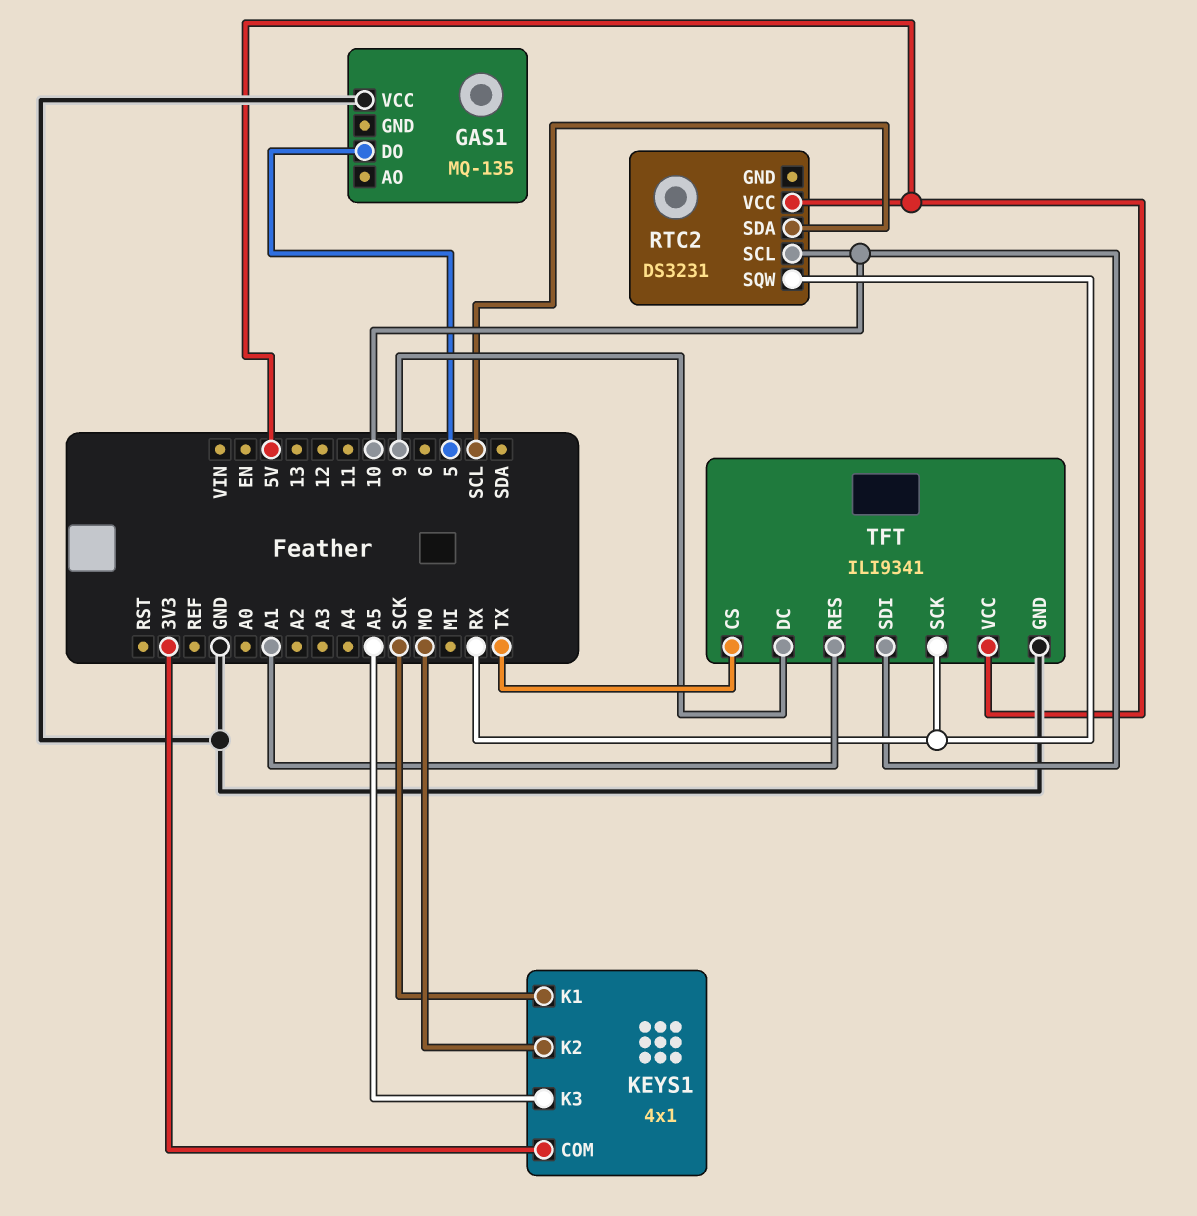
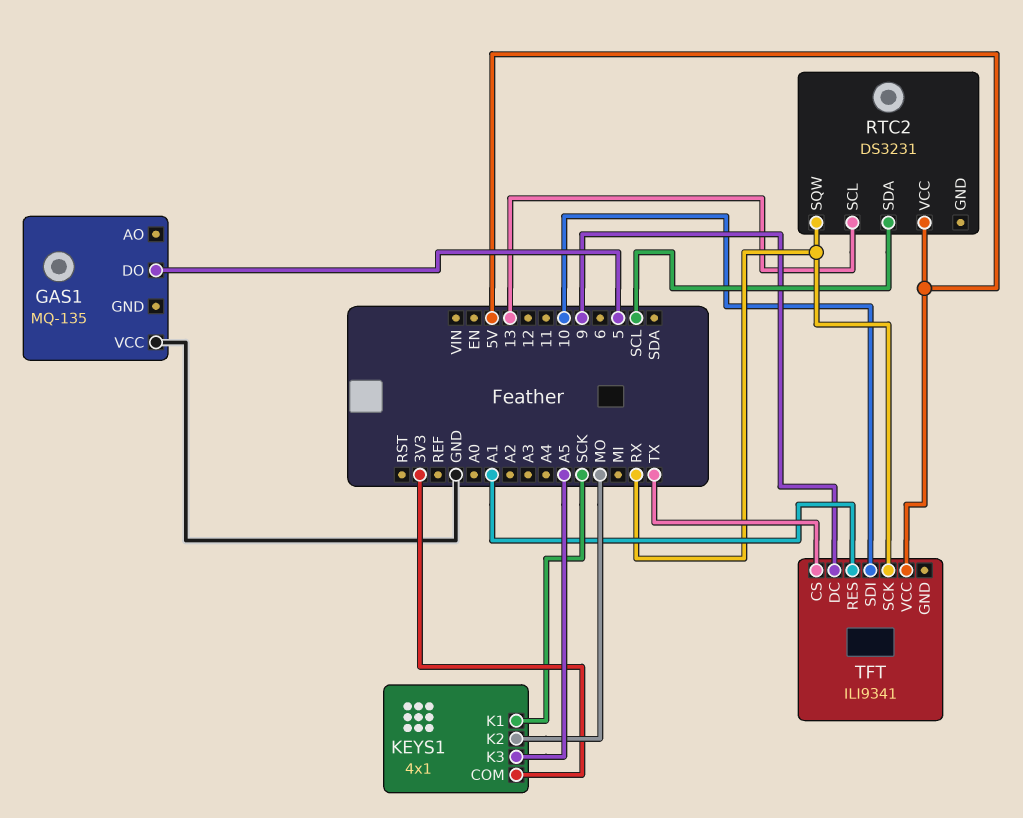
RTC2 pin SCL: 10 -> 13
TFT pin GND: GND -> none

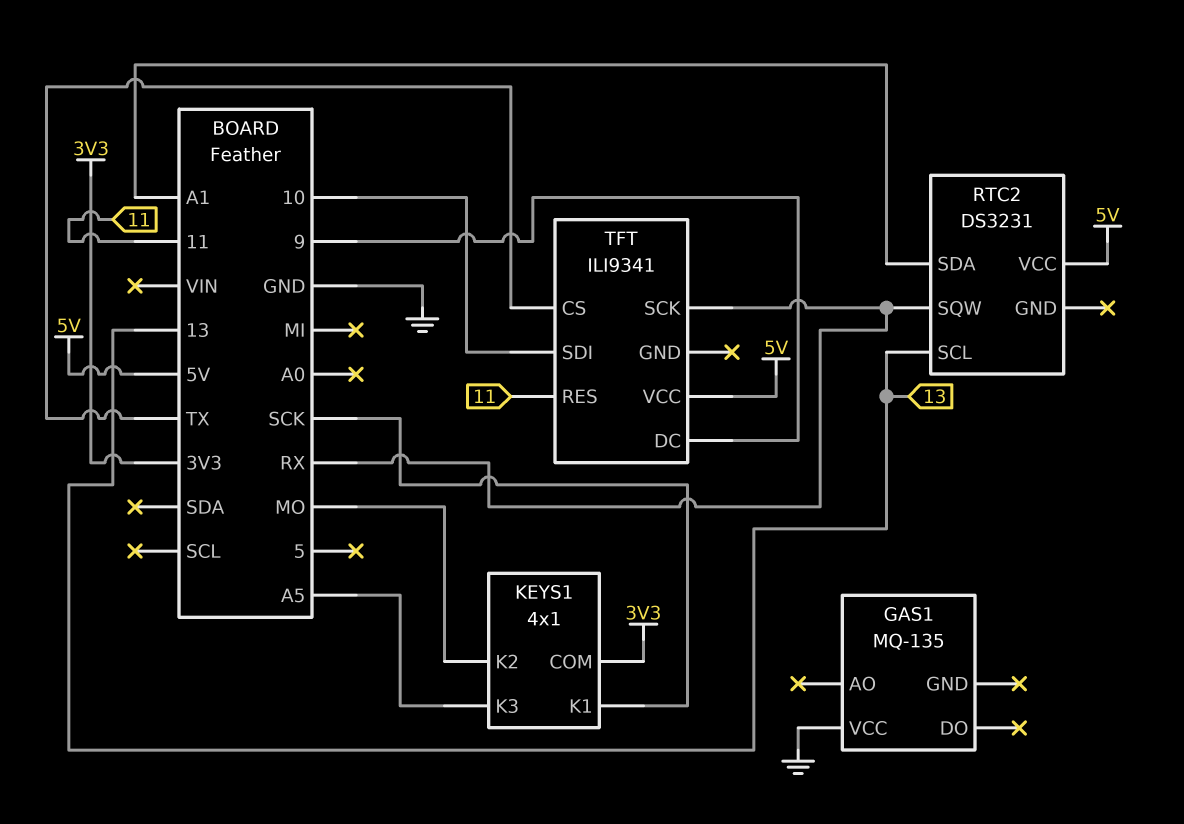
GAS1 pin DO: 5 -> none
RTC2 pin SDA: SCL -> A1
TFT pin RES: A1 -> 11

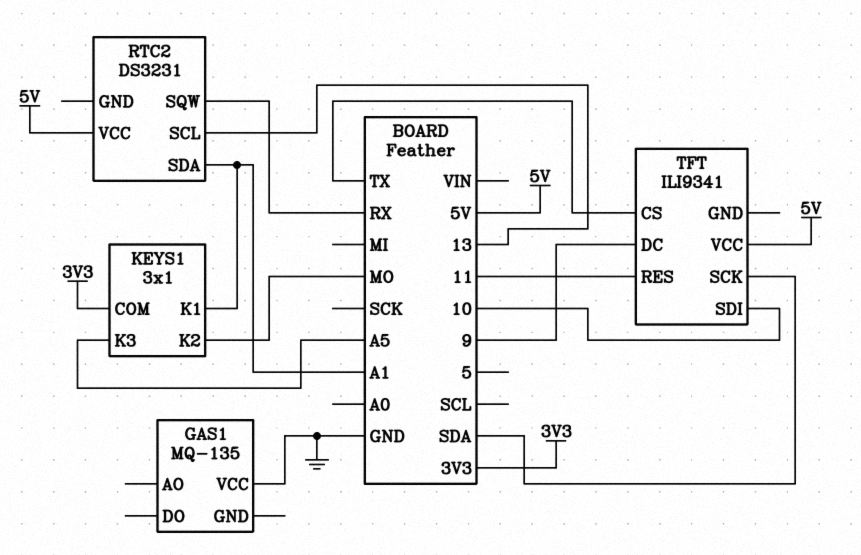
KEYS1: 4x1 -> 3x1
KEYS1 pin K1: SCK -> A1
TFT pin SCK: RX -> SDA

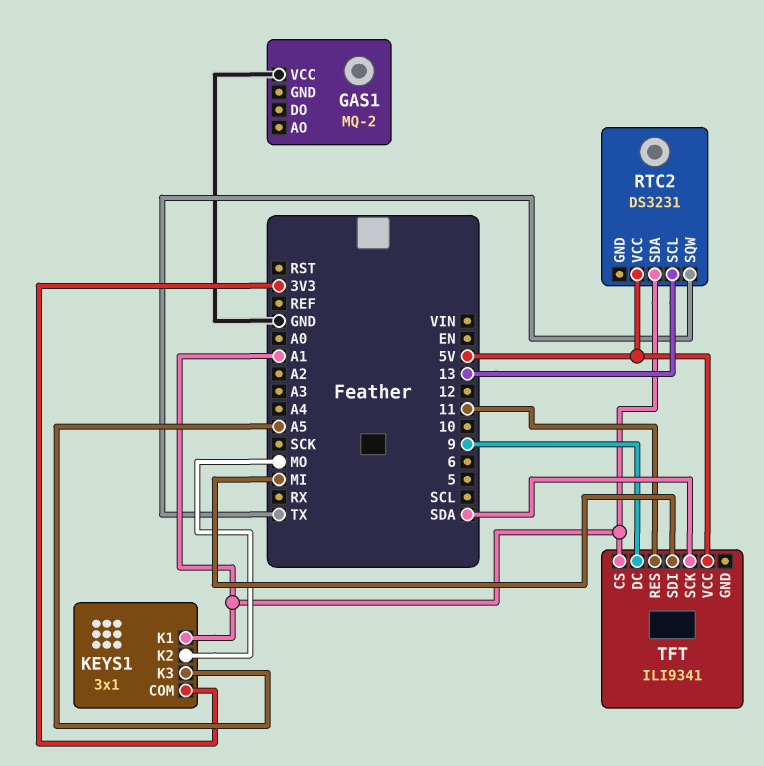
GAS1: MQ-135 -> MQ-2
RTC2 pin SQW: RX -> TX
TFT pin CS: TX -> A1
TFT pin SDI: 10 -> MI

